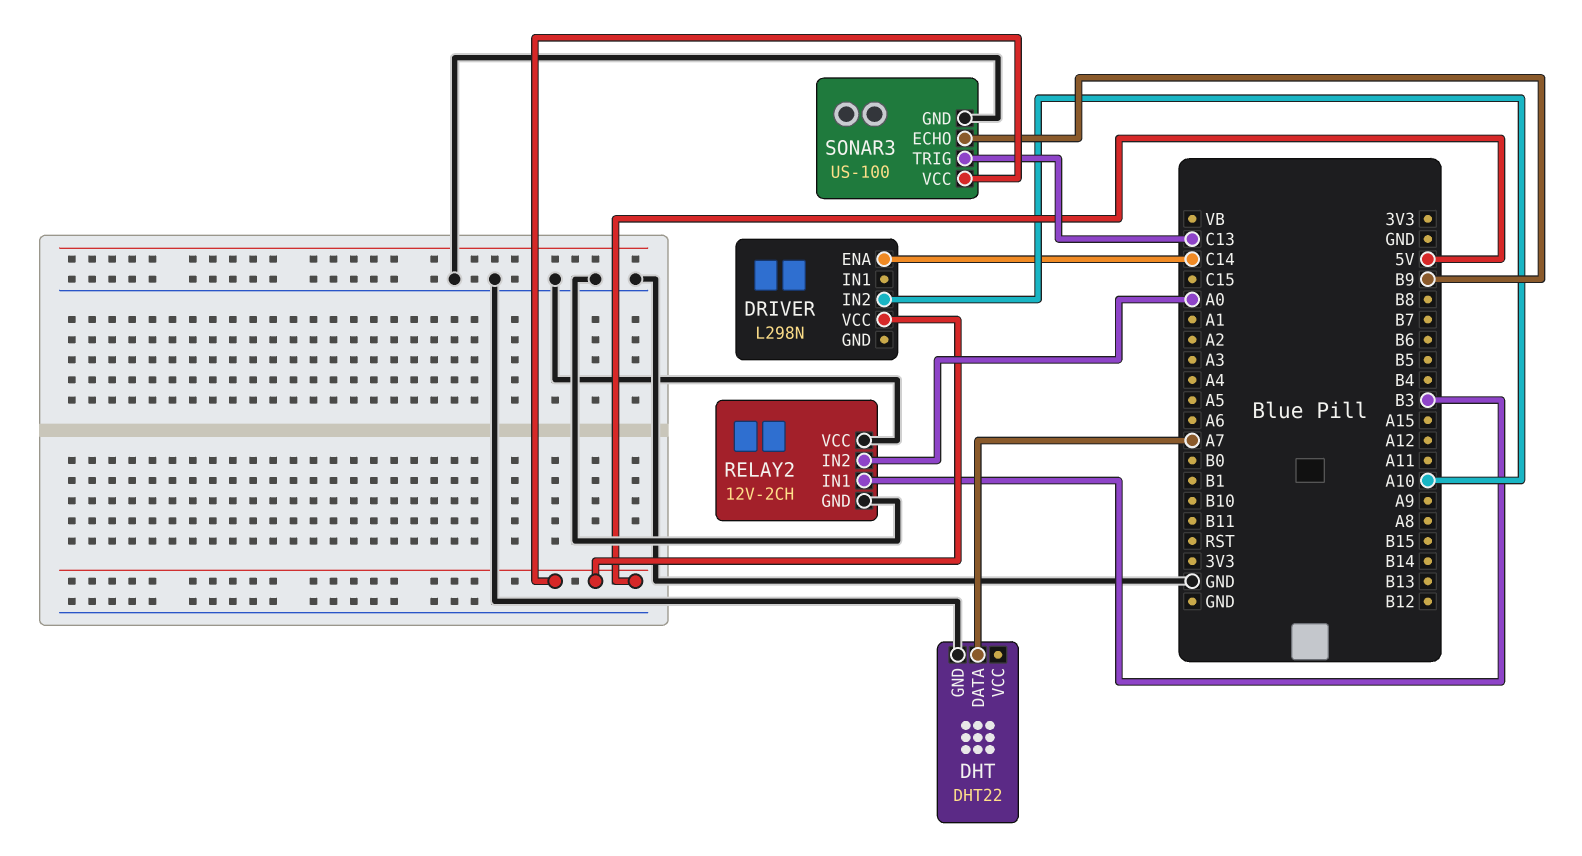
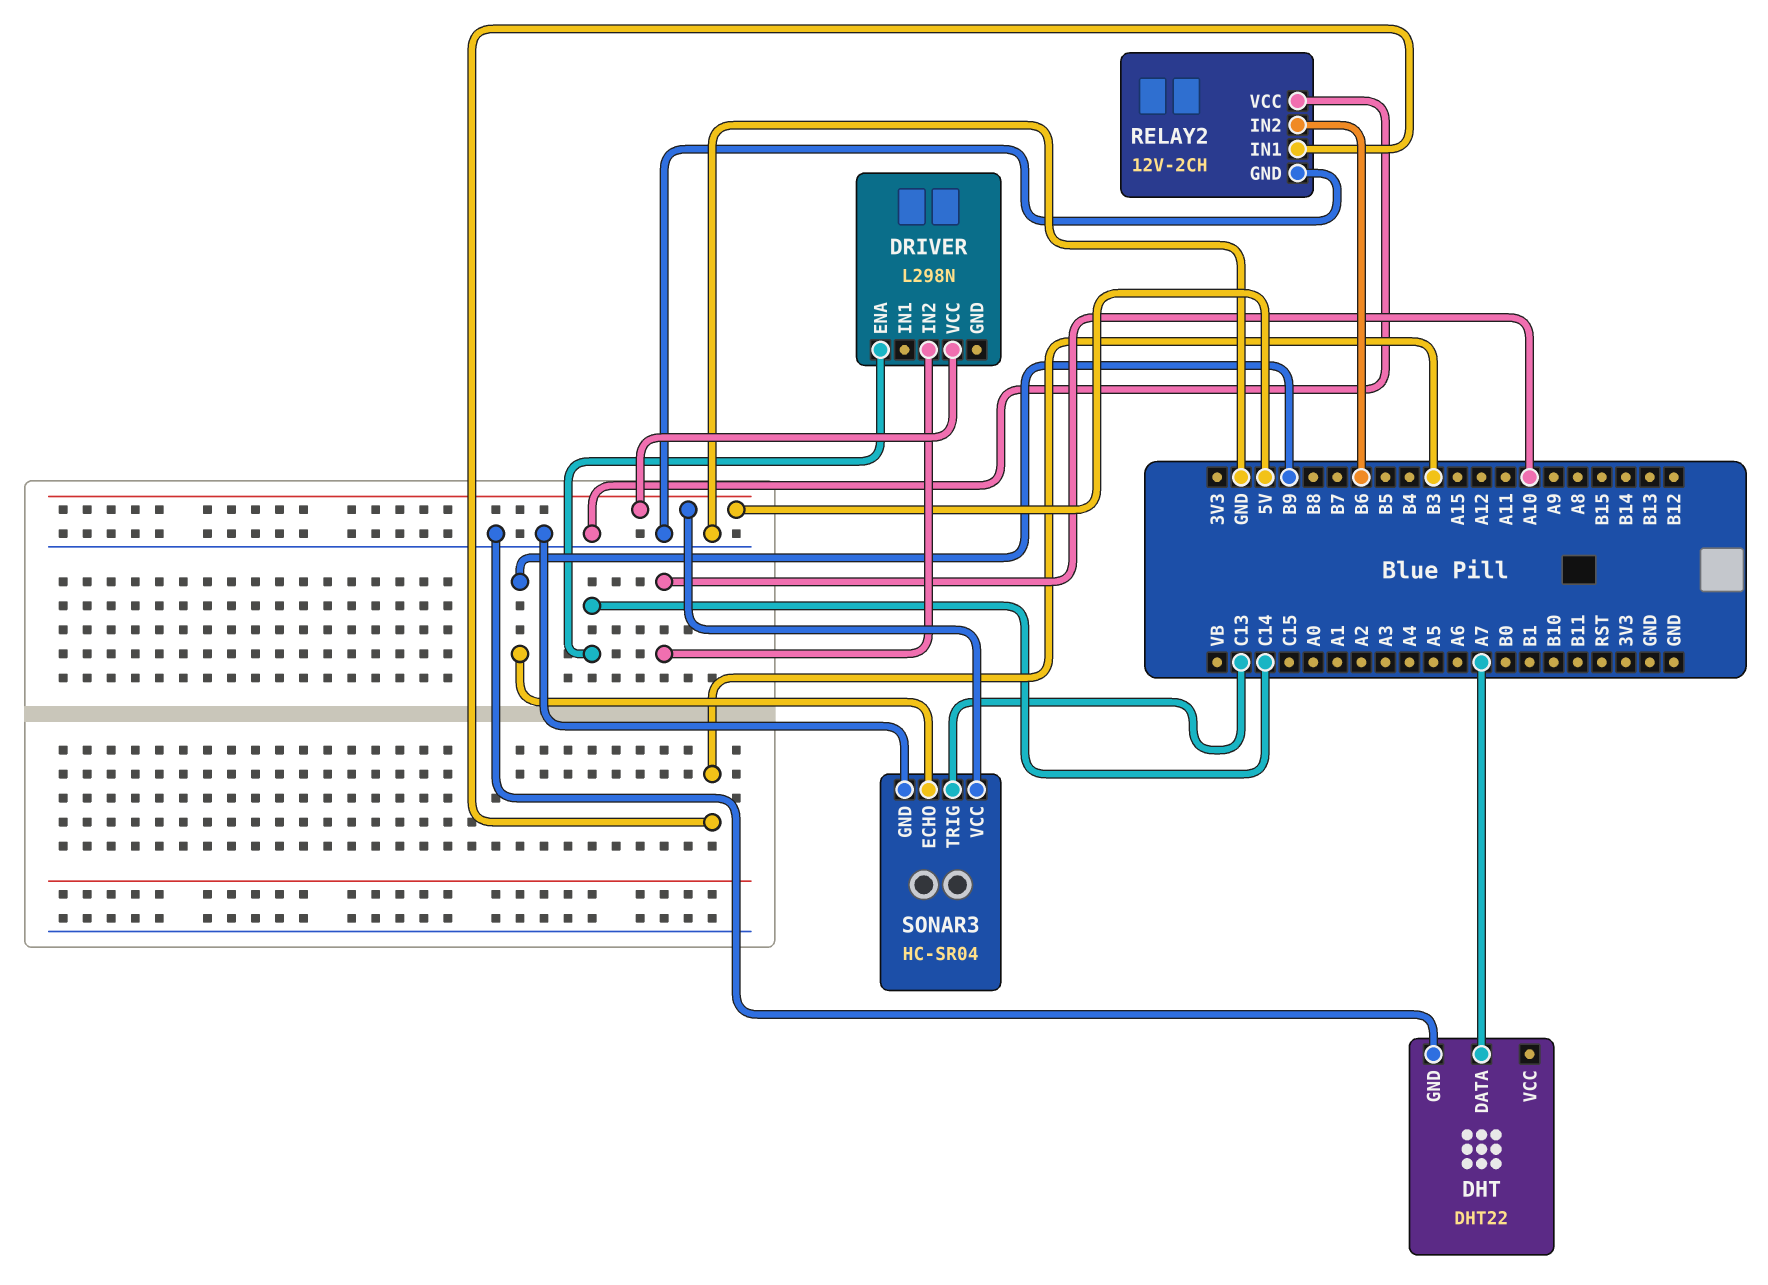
RELAY2 pin IN2: A0 -> B6
SONAR3: US-100 -> HC-SR04

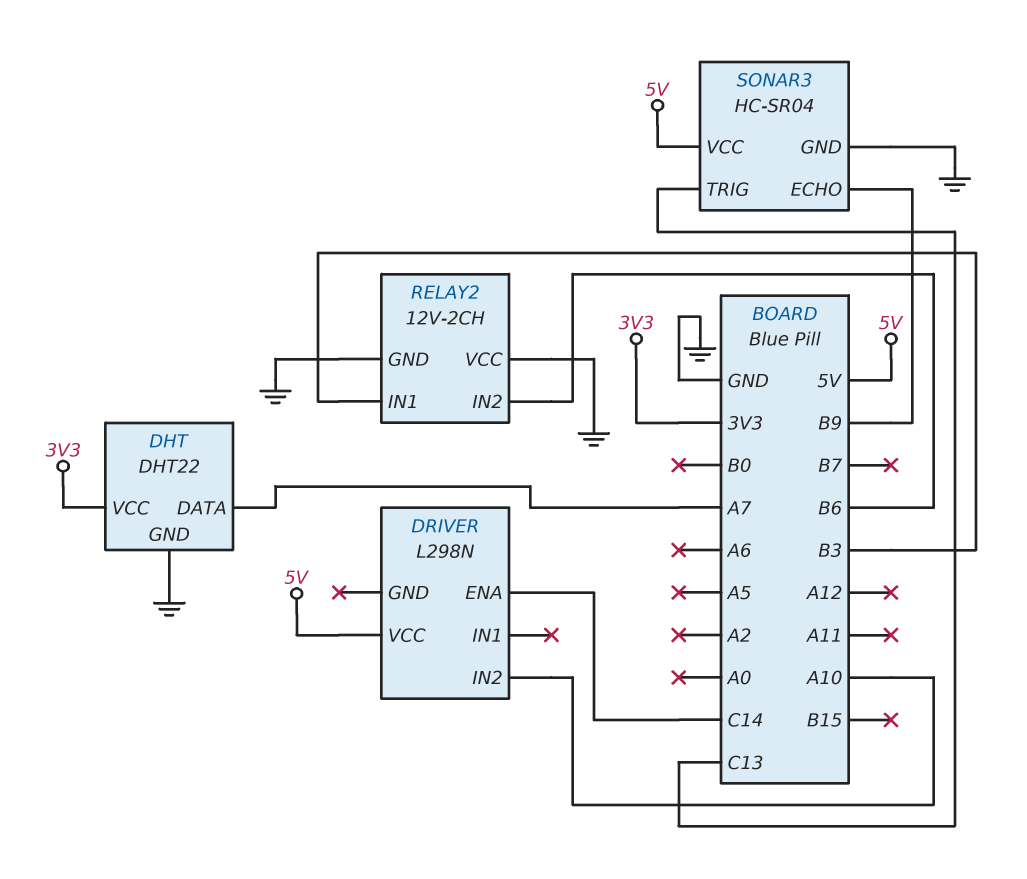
DHT pin VCC: none -> 3V3

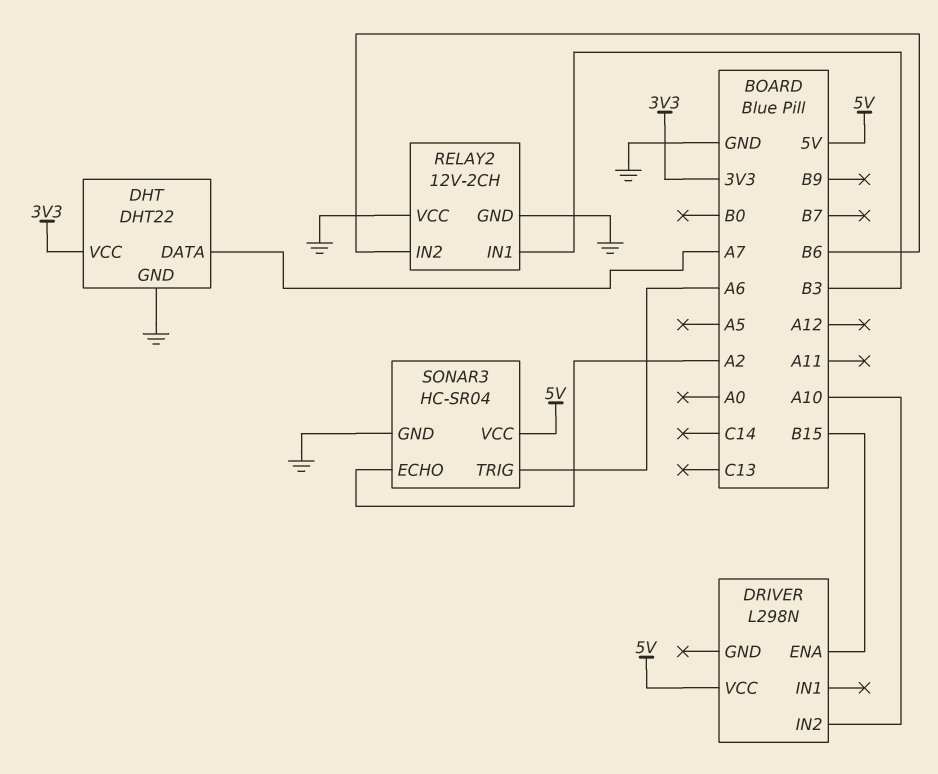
DRIVER pin ENA: C14 -> B15
SONAR3 pin ECHO: B9 -> A2
SONAR3 pin TRIG: C13 -> A6

